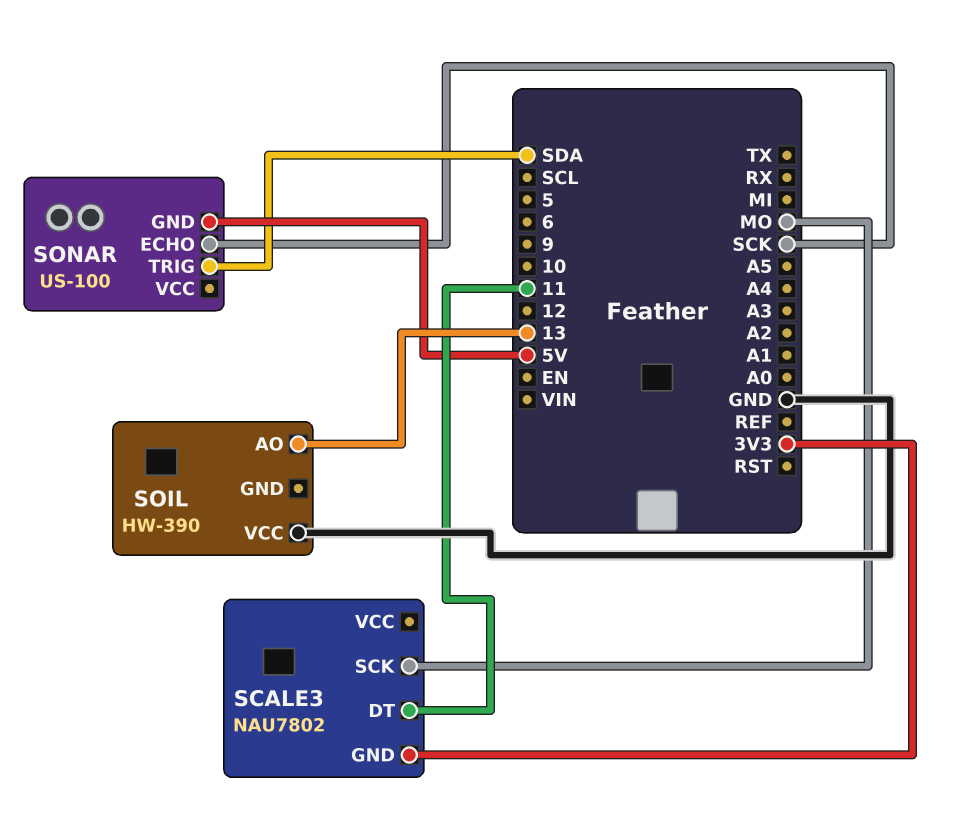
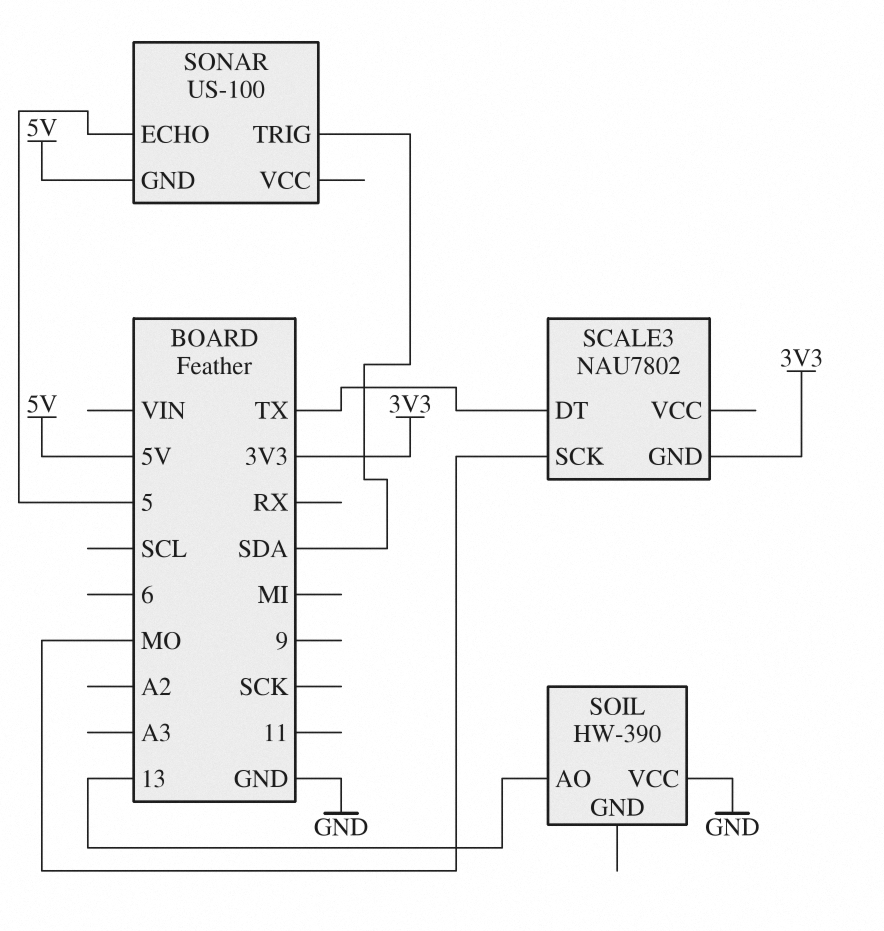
SCALE3 pin DT: 11 -> TX
SONAR pin ECHO: SCK -> 5

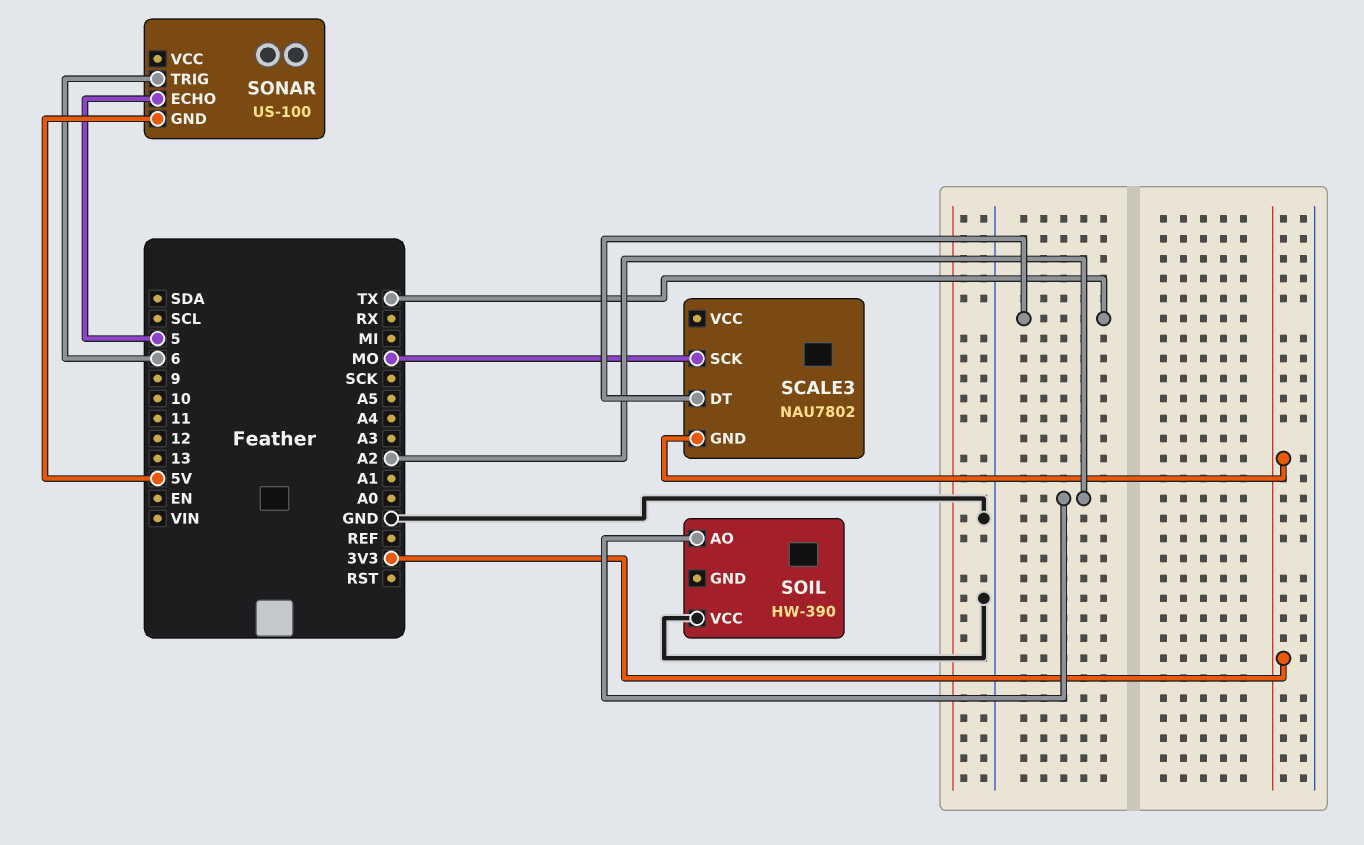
SOIL pin AO: 13 -> A2
SONAR pin TRIG: SDA -> 6

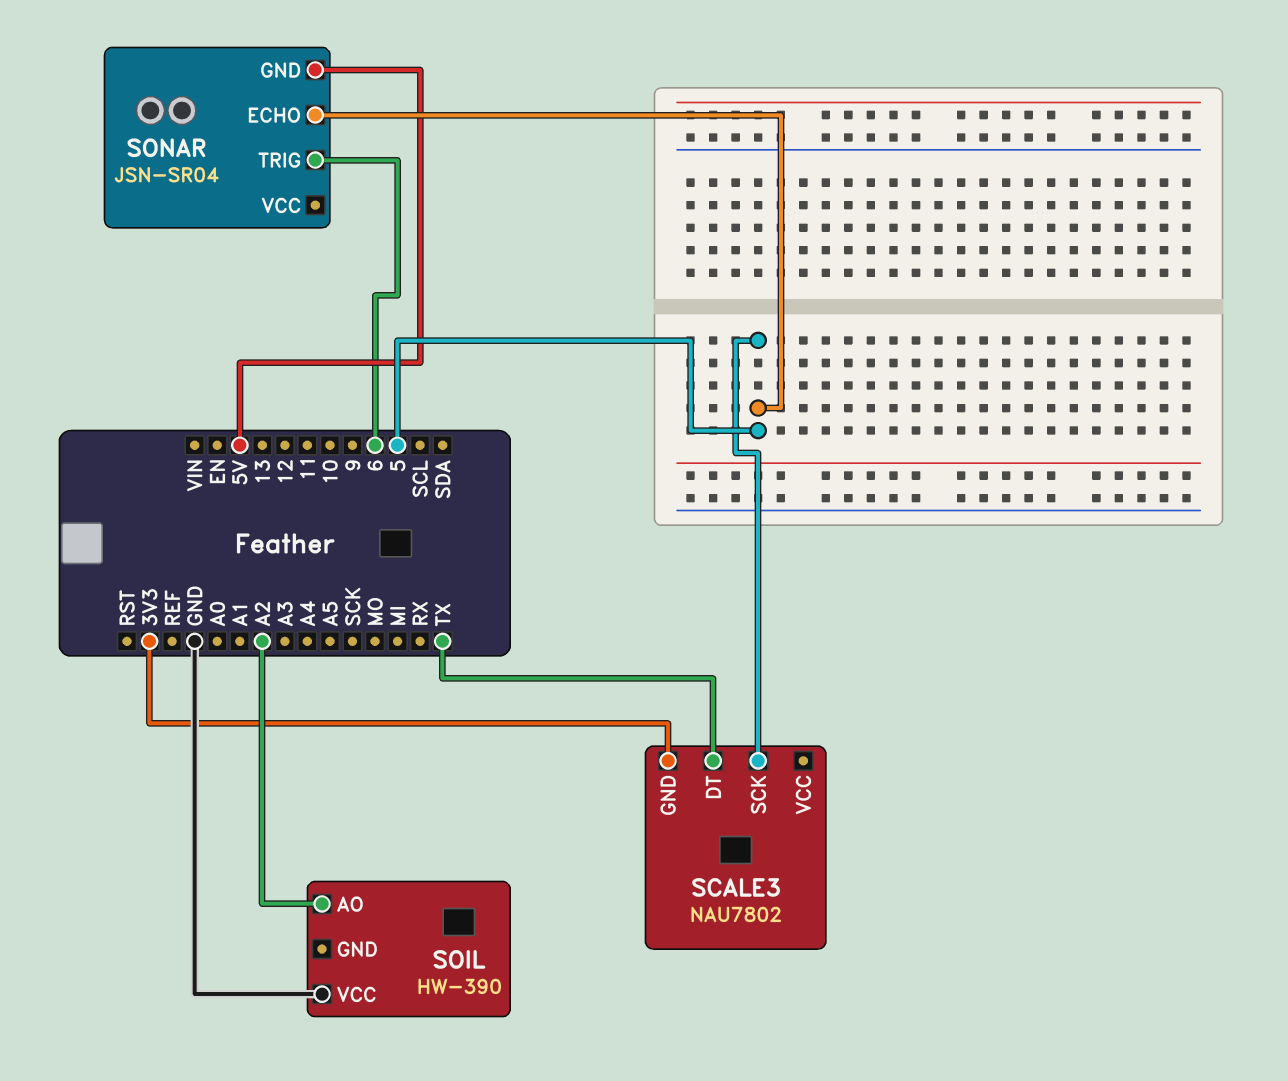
SCALE3 pin SCK: MO -> 5
SONAR: US-100 -> JSN-SR04

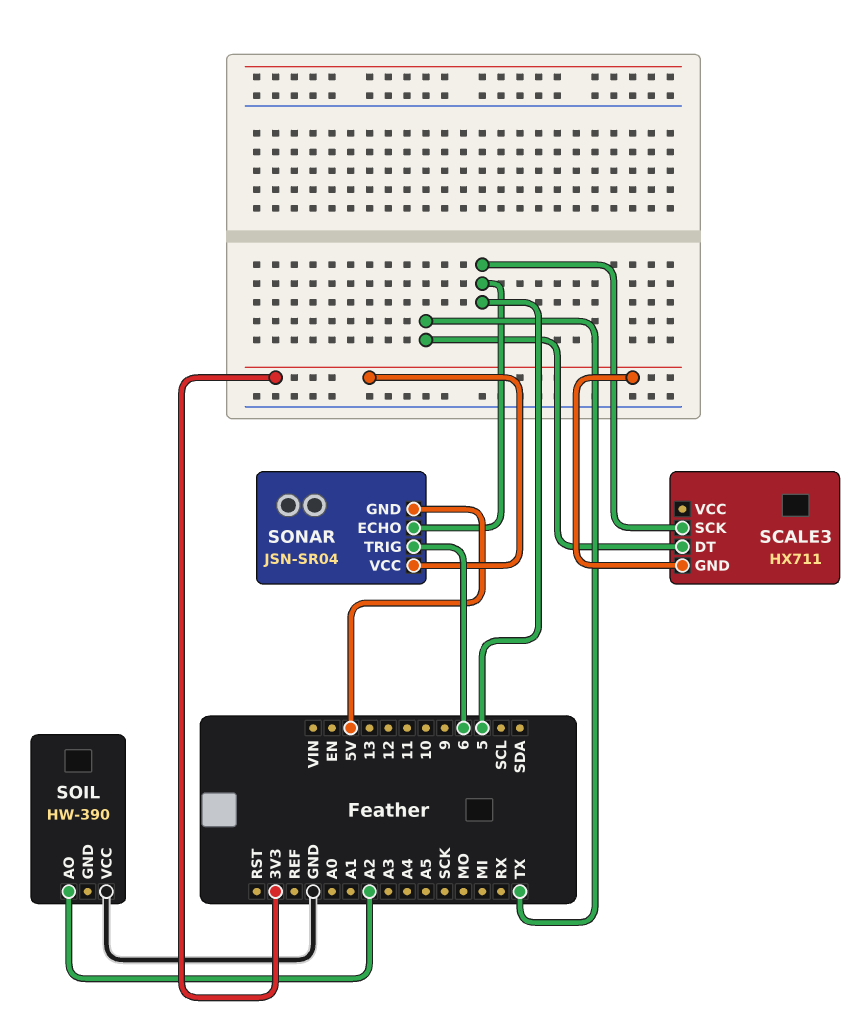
SCALE3: NAU7802 -> HX711
SONAR pin VCC: none -> 3V3

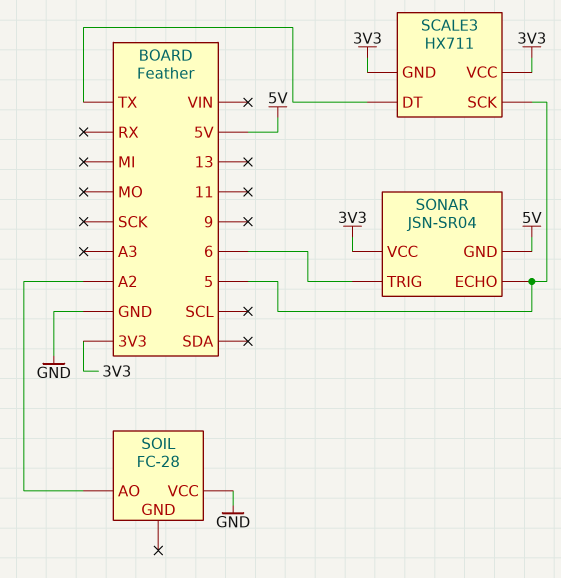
SCALE3 pin VCC: none -> 3V3
SOIL: HW-390 -> FC-28

